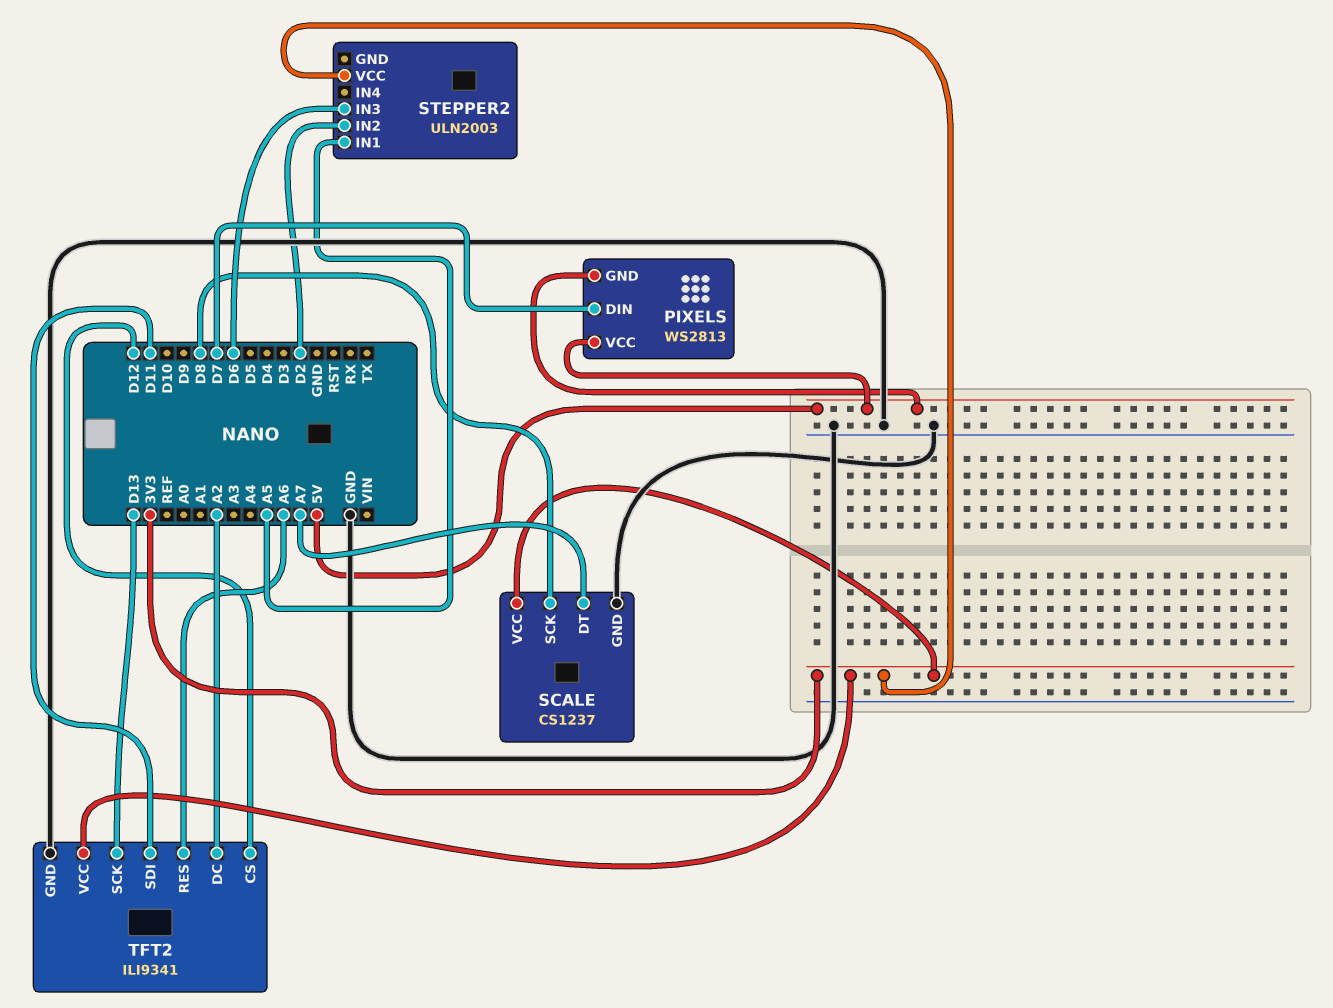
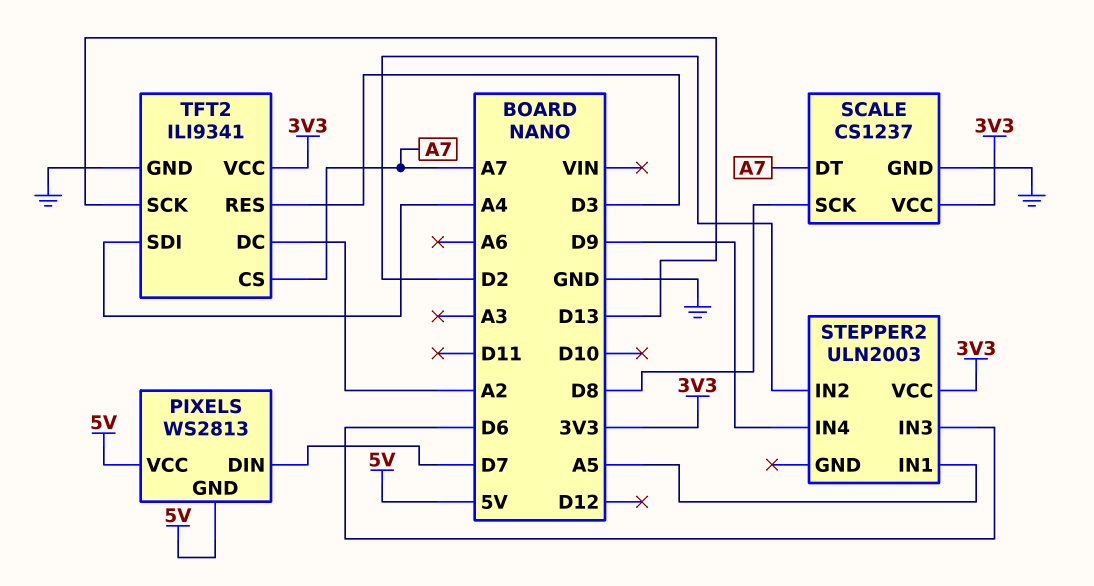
STEPPER2 pin IN4: none -> D9
TFT2 pin CS: D12 -> A7
TFT2 pin RES: A6 -> D3
TFT2 pin SDI: D11 -> A4

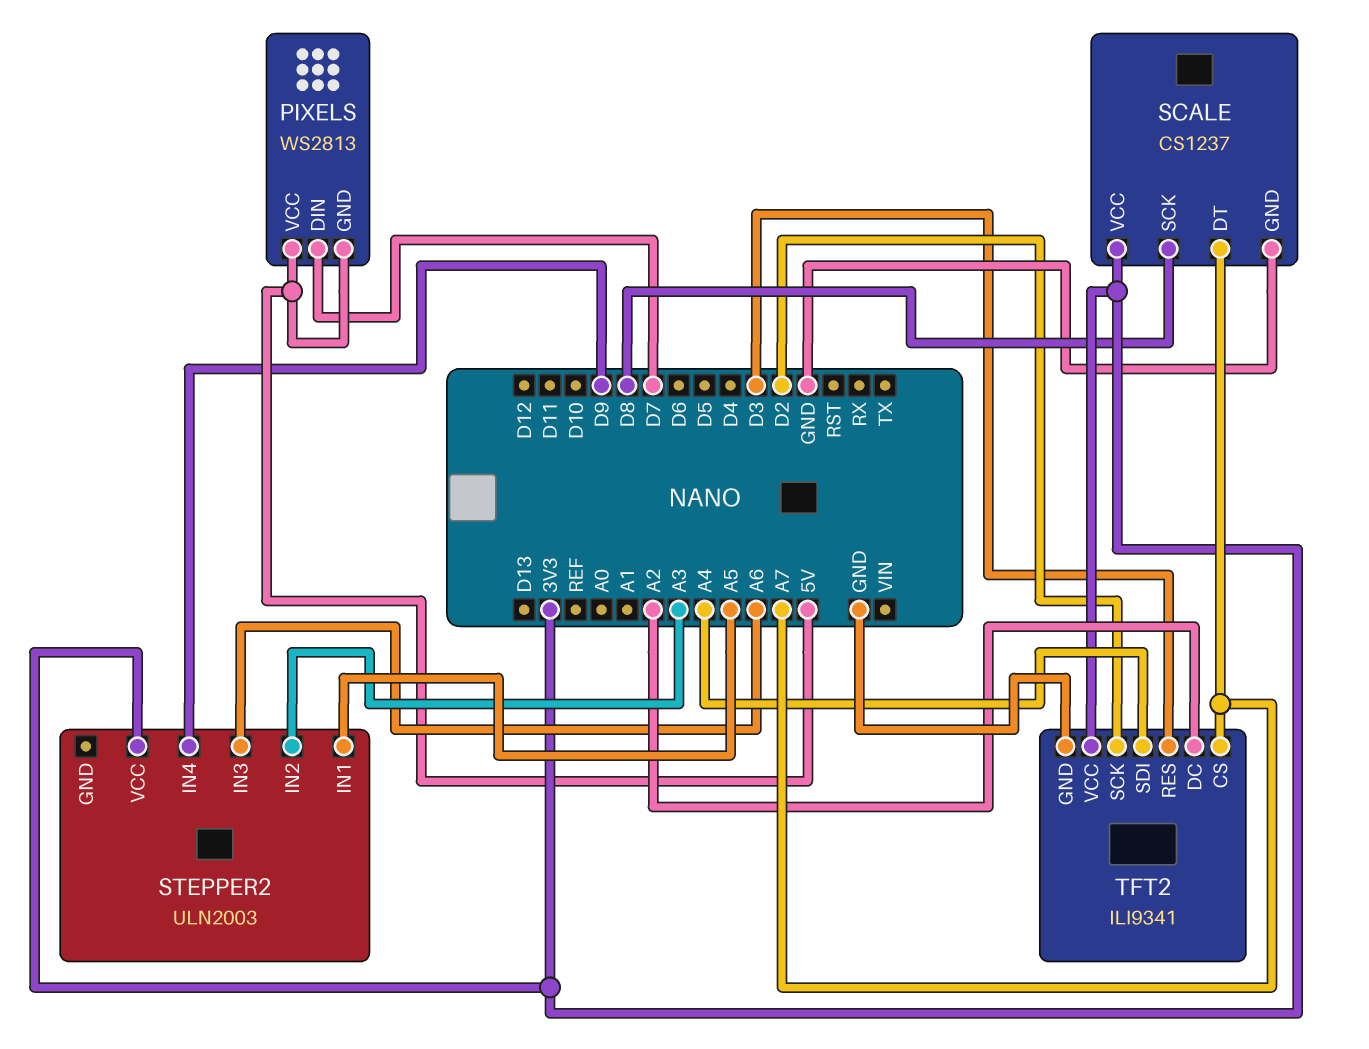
STEPPER2 pin IN2: D2 -> A3
STEPPER2 pin IN3: D6 -> A6
TFT2 pin SCK: D13 -> D2

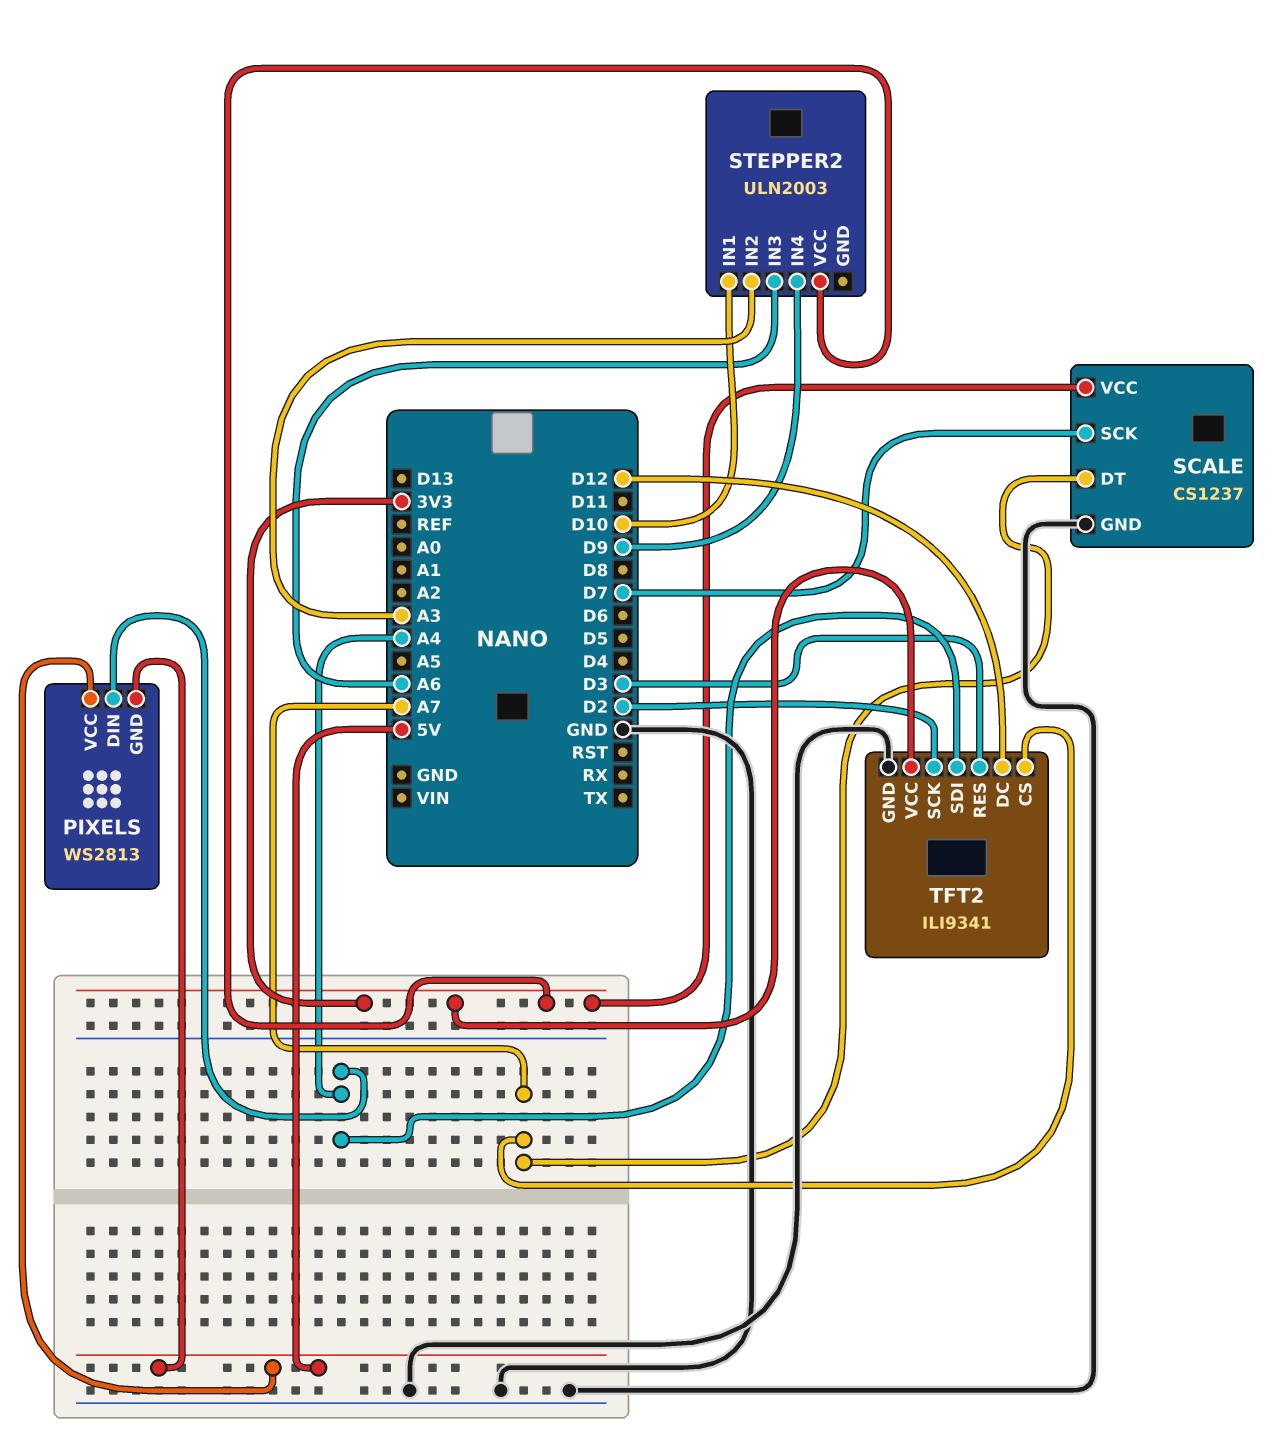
PIXELS pin DIN: D7 -> A4
SCALE pin SCK: D8 -> D7
STEPPER2 pin IN1: A5 -> D10
TFT2 pin DC: A2 -> D12

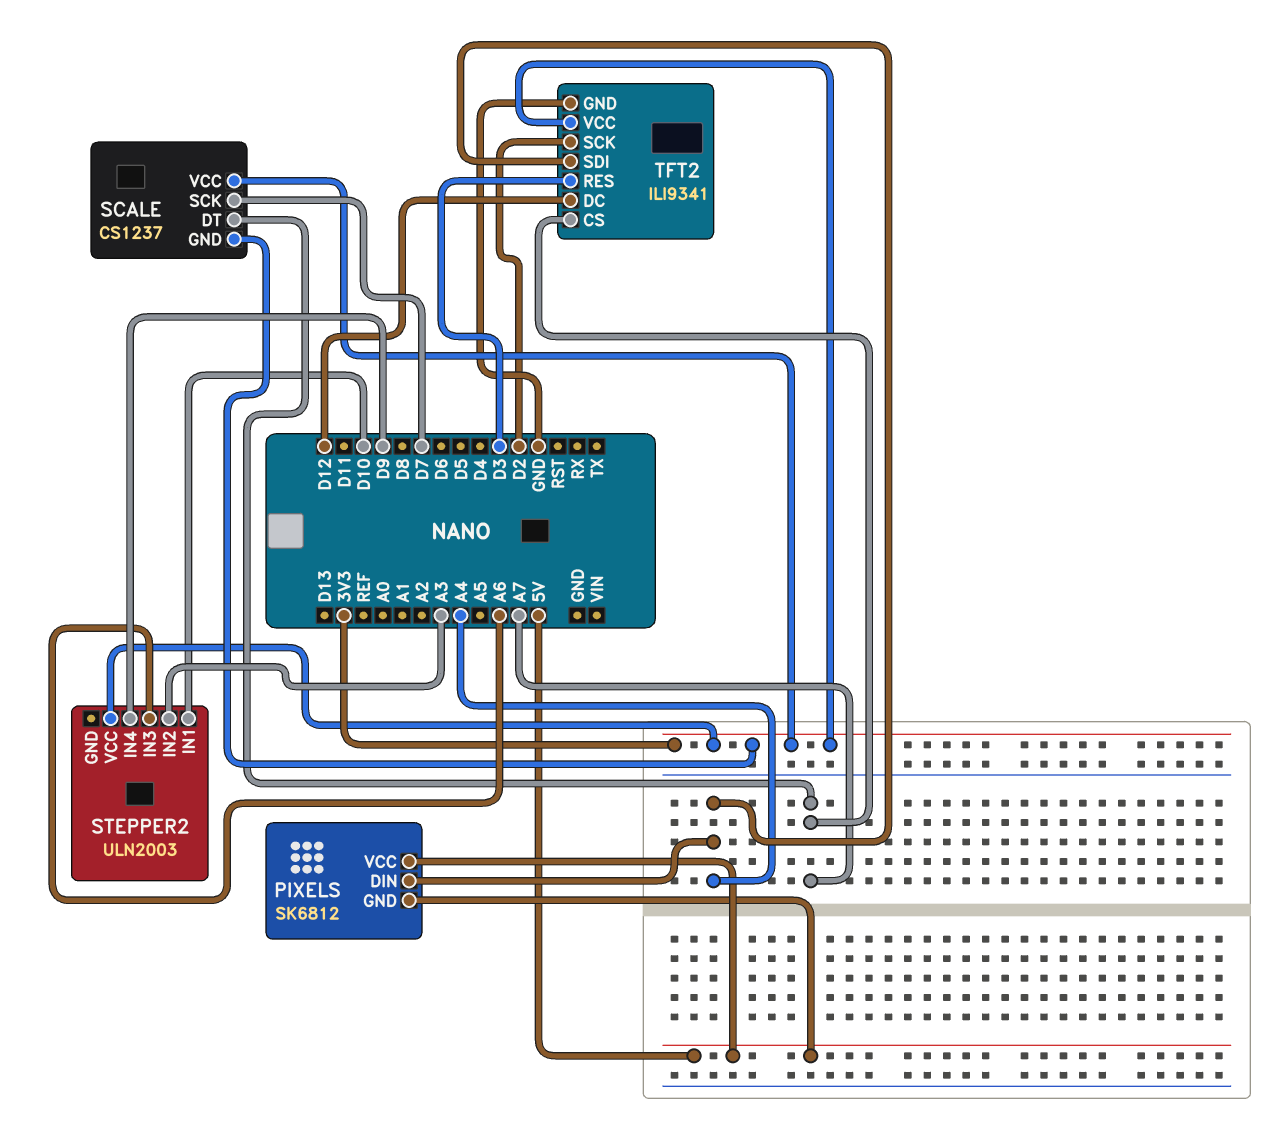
PIXELS: WS2813 -> SK6812
SCALE pin GND: GND -> 3V3

